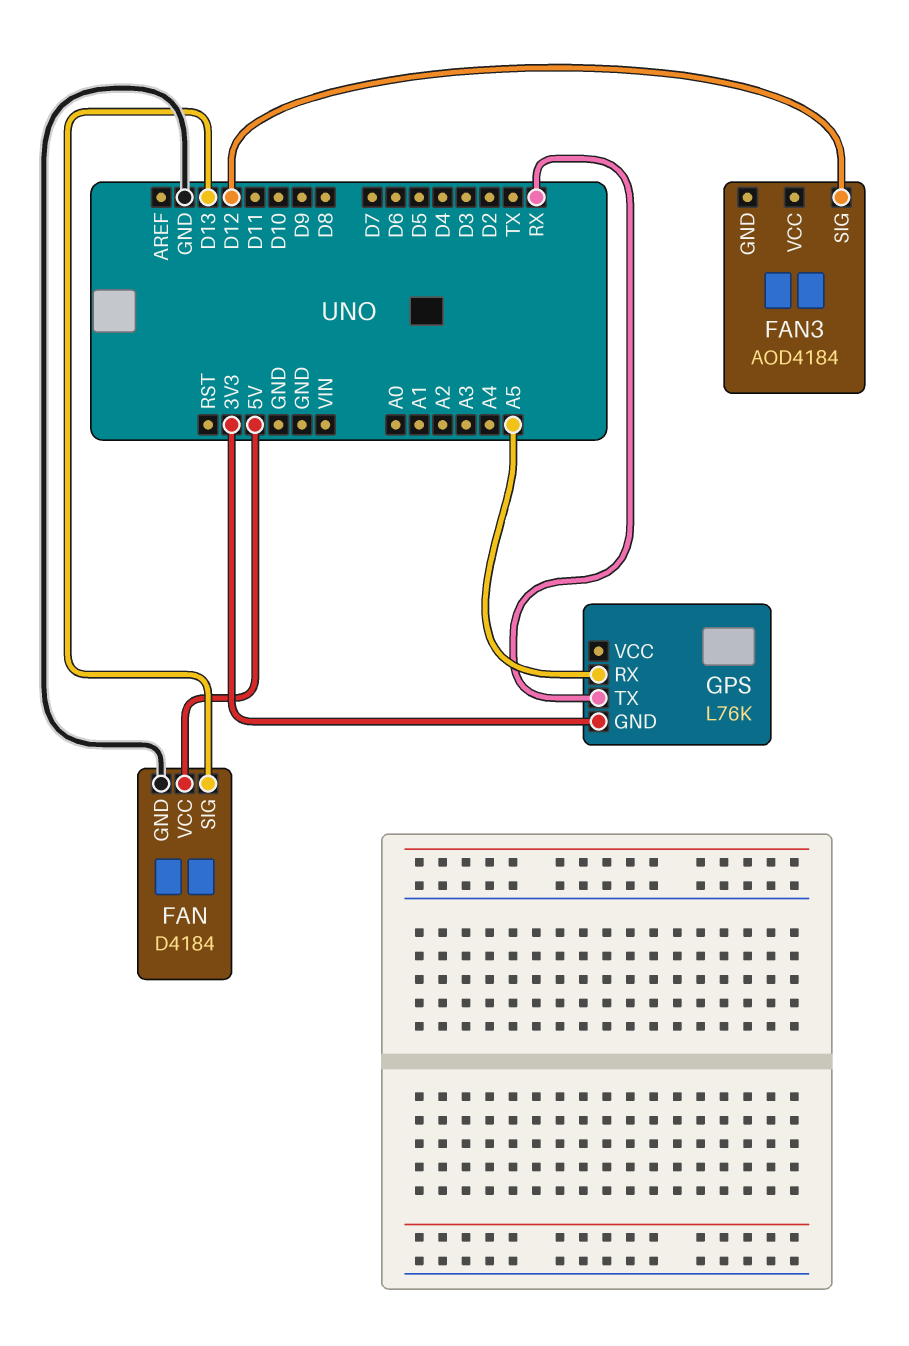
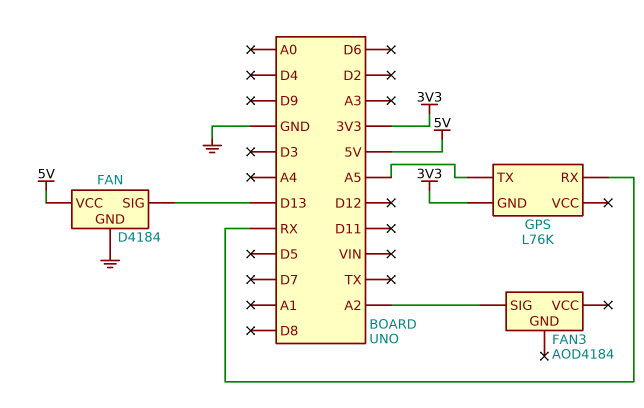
FAN3 pin SIG: D12 -> A2
GPS pin RX: A5 -> RX
GPS pin TX: RX -> A5

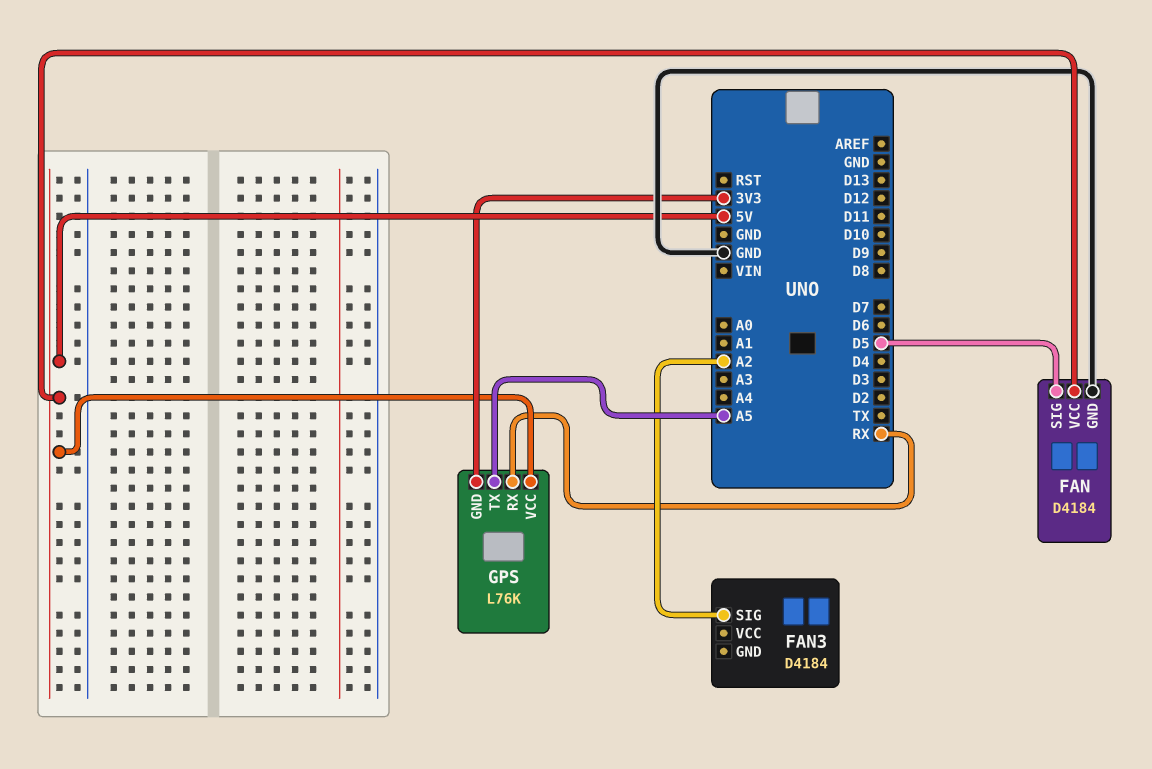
FAN pin SIG: D13 -> D5
FAN3: AOD4184 -> D4184
GPS pin VCC: none -> 5V

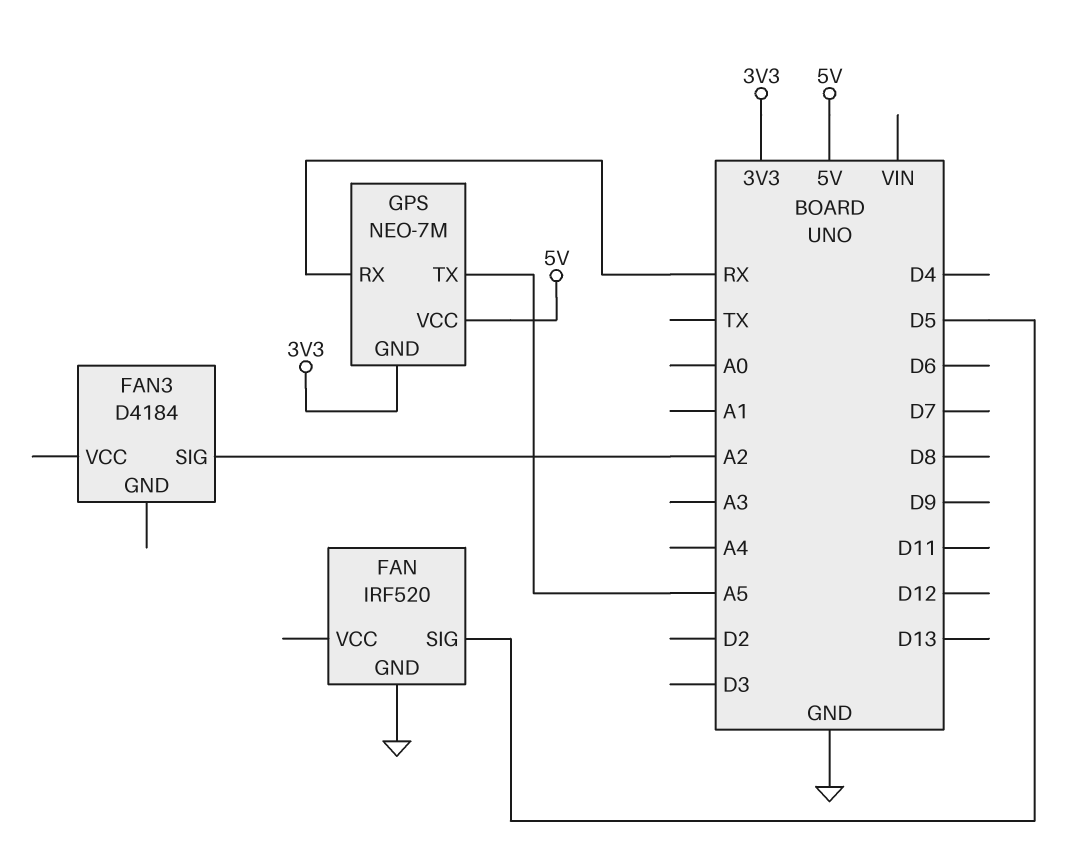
FAN: D4184 -> IRF520
FAN pin VCC: 5V -> none
GPS: L76K -> NEO-7M

